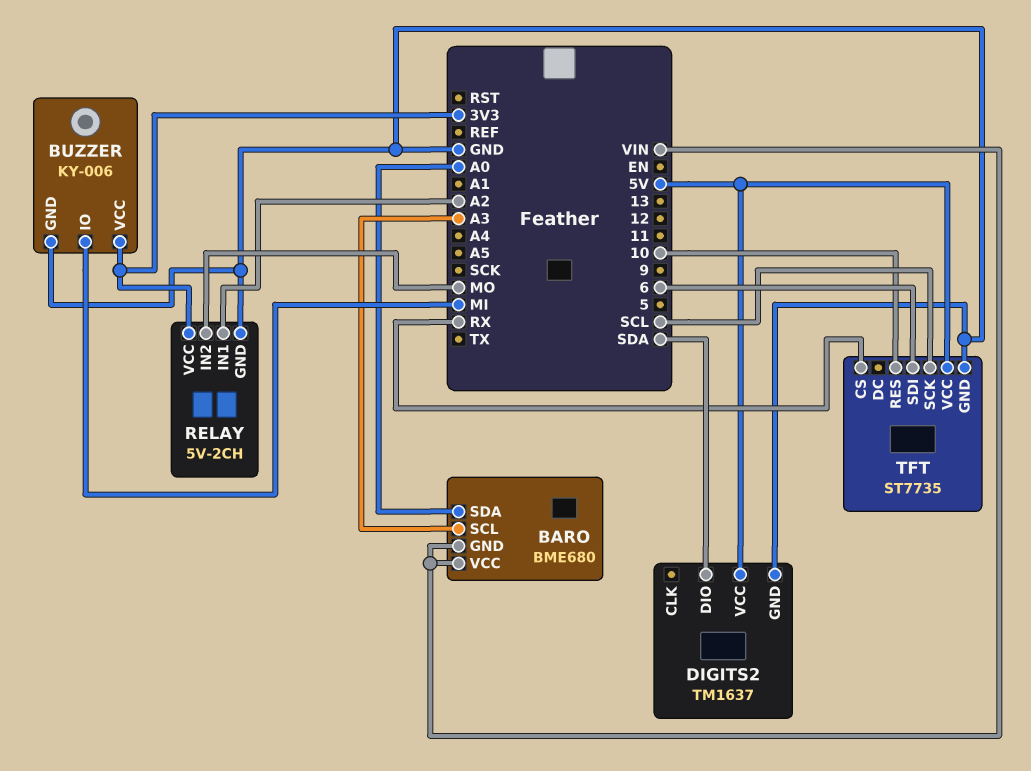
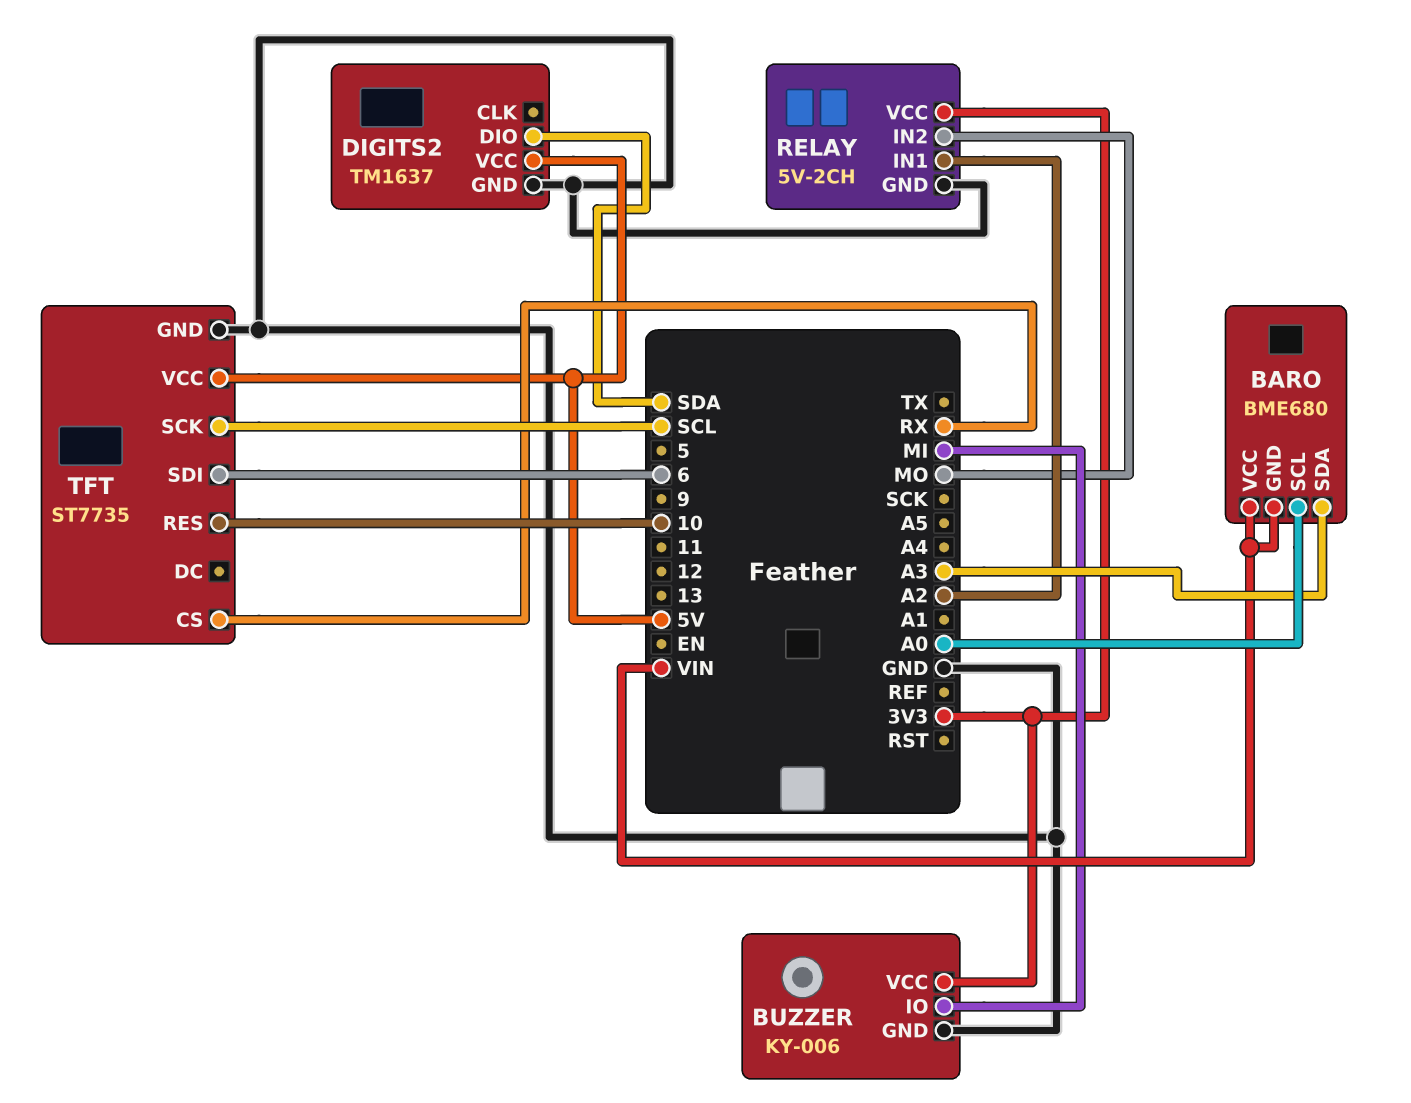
BARO pin SCL: A3 -> A0
BARO pin SDA: A0 -> A3

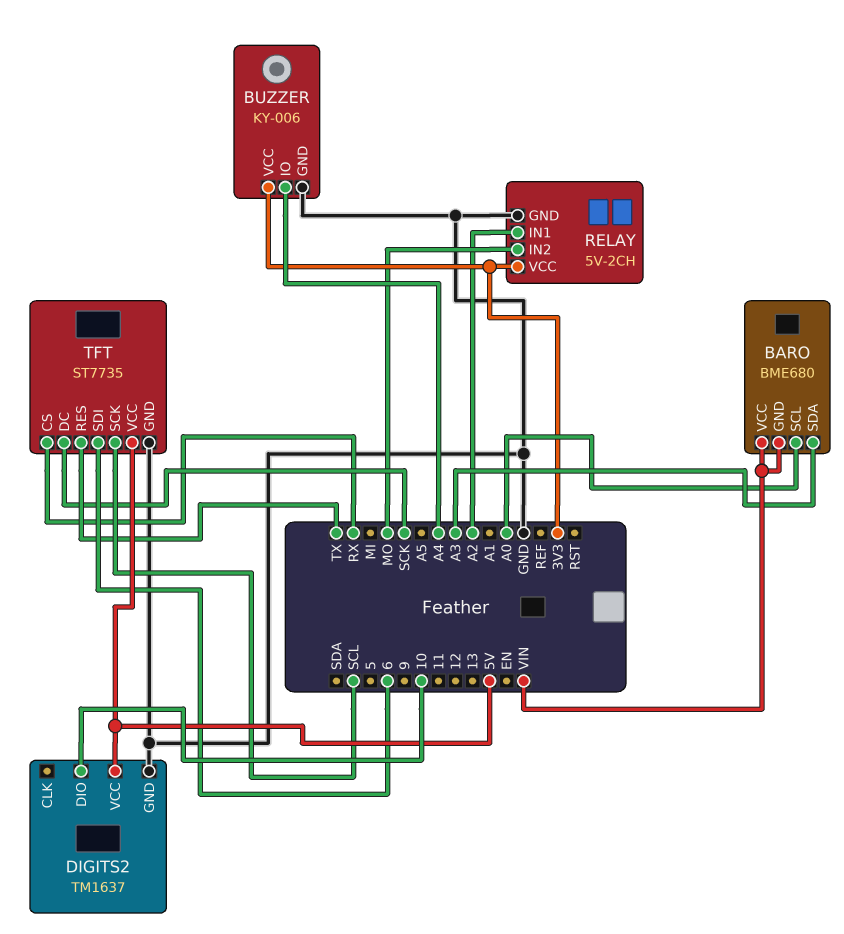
BUZZER pin IO: MI -> A4
DIGITS2 pin DIO: SDA -> 10
TFT pin DC: none -> SCK
TFT pin RES: 10 -> TX

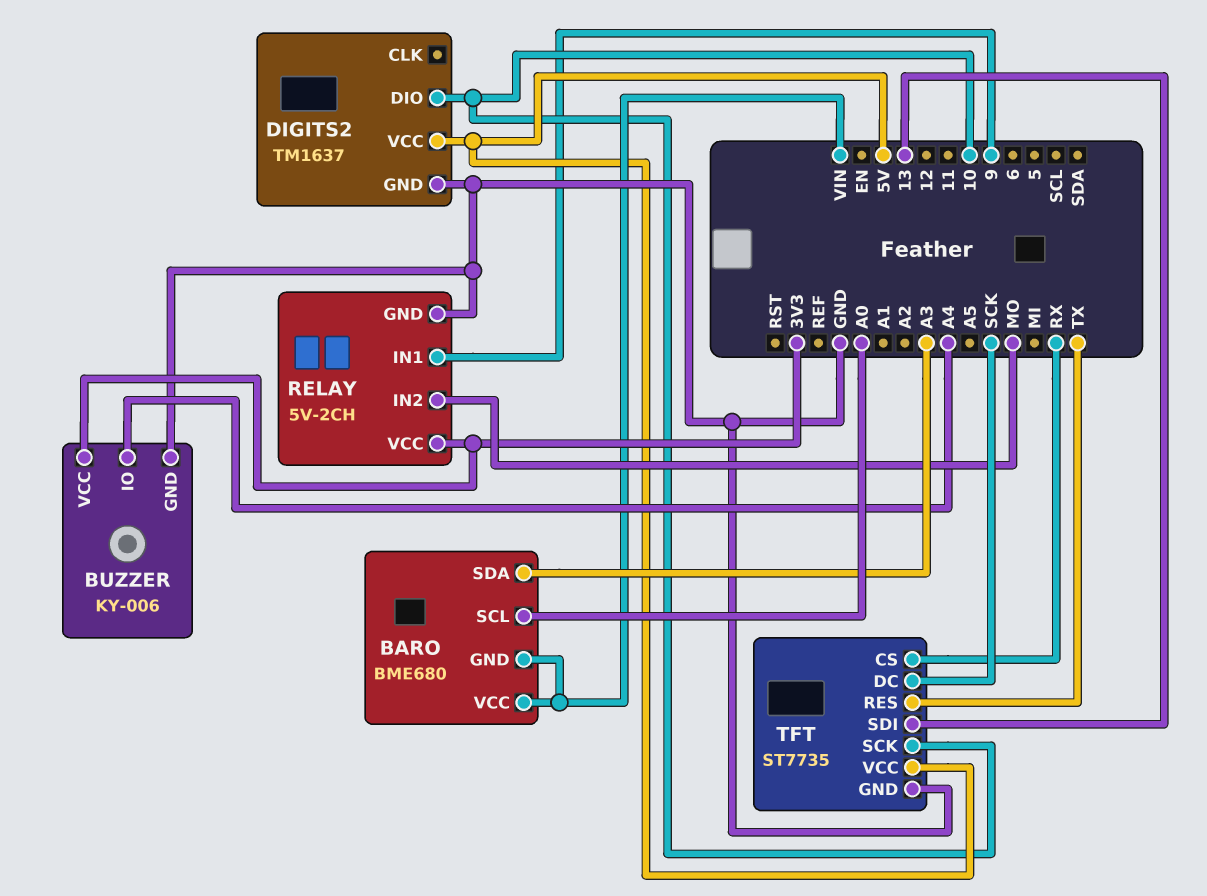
RELAY pin IN1: A2 -> 9
TFT pin SCK: SCL -> 10
TFT pin SDI: 6 -> 13

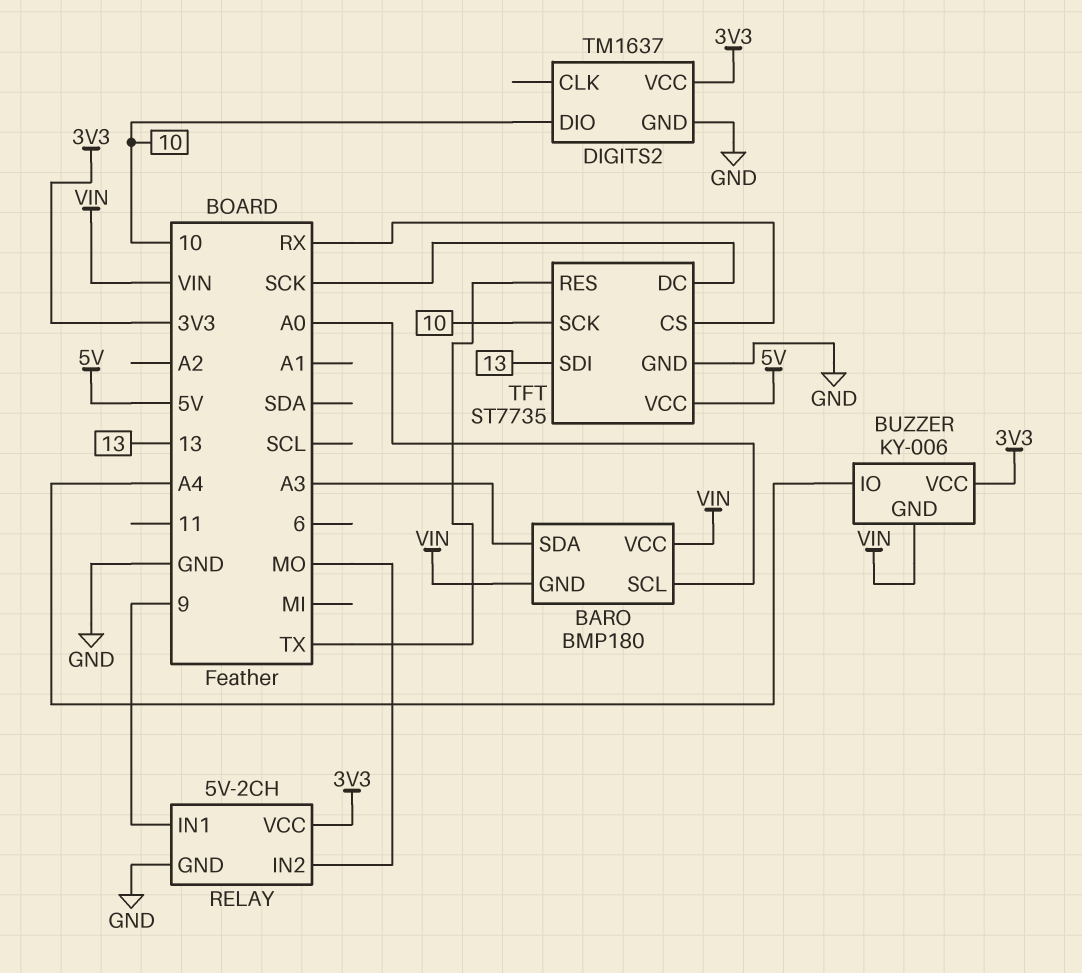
BARO: BME680 -> BMP180
BUZZER pin GND: GND -> VIN
DIGITS2 pin VCC: 5V -> 3V3

